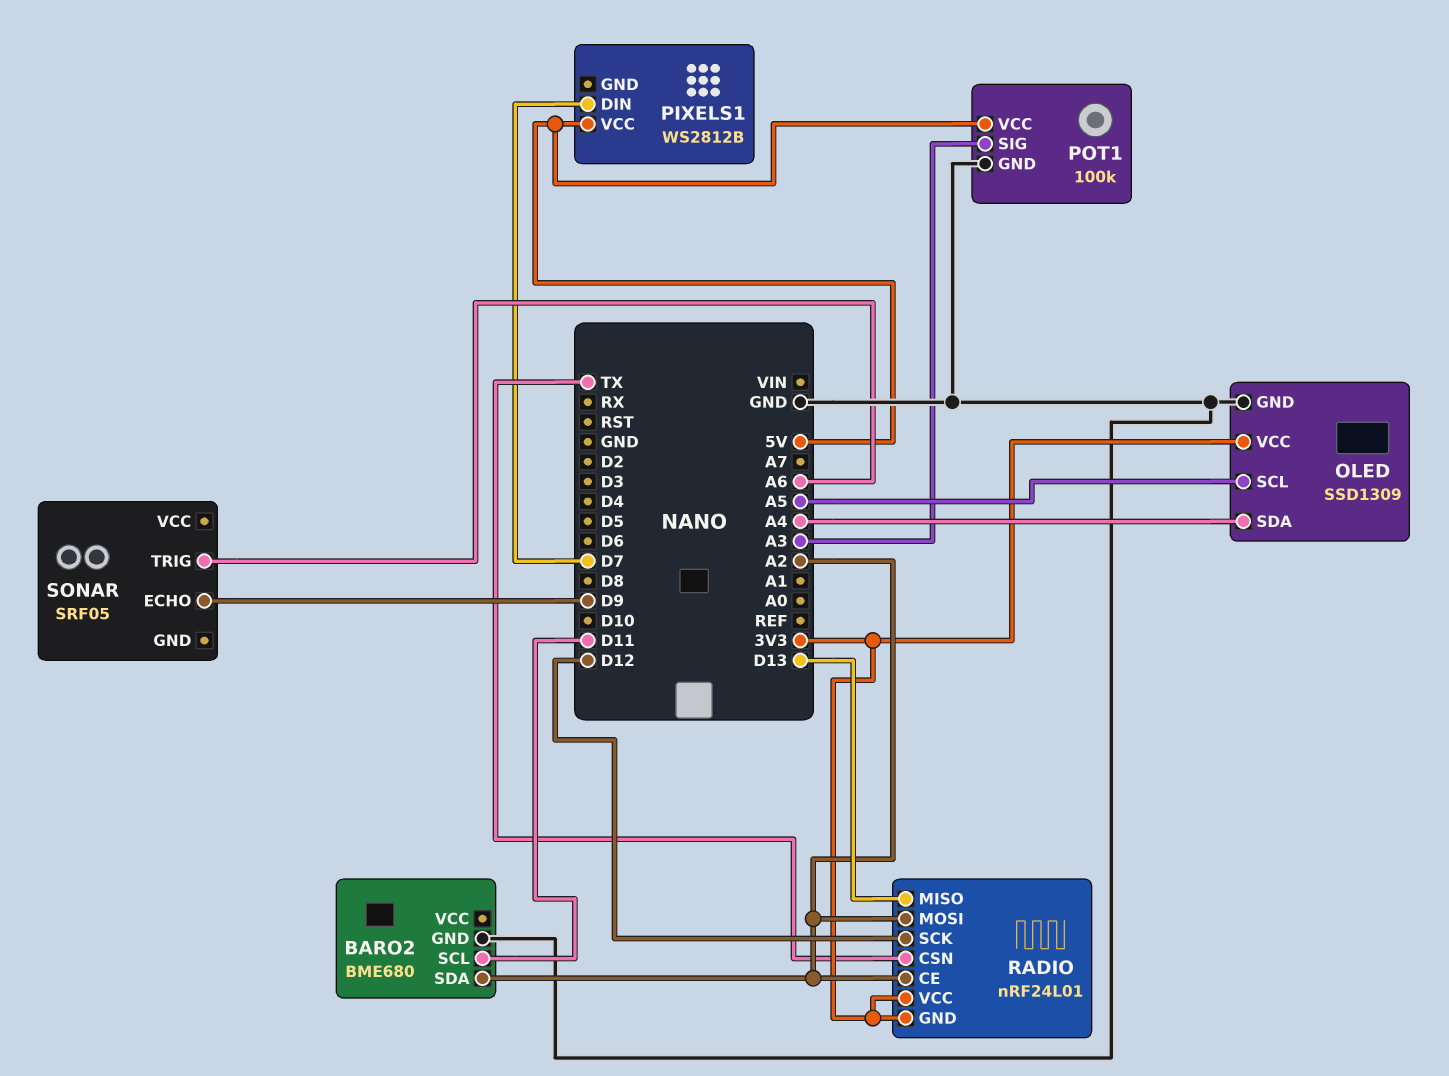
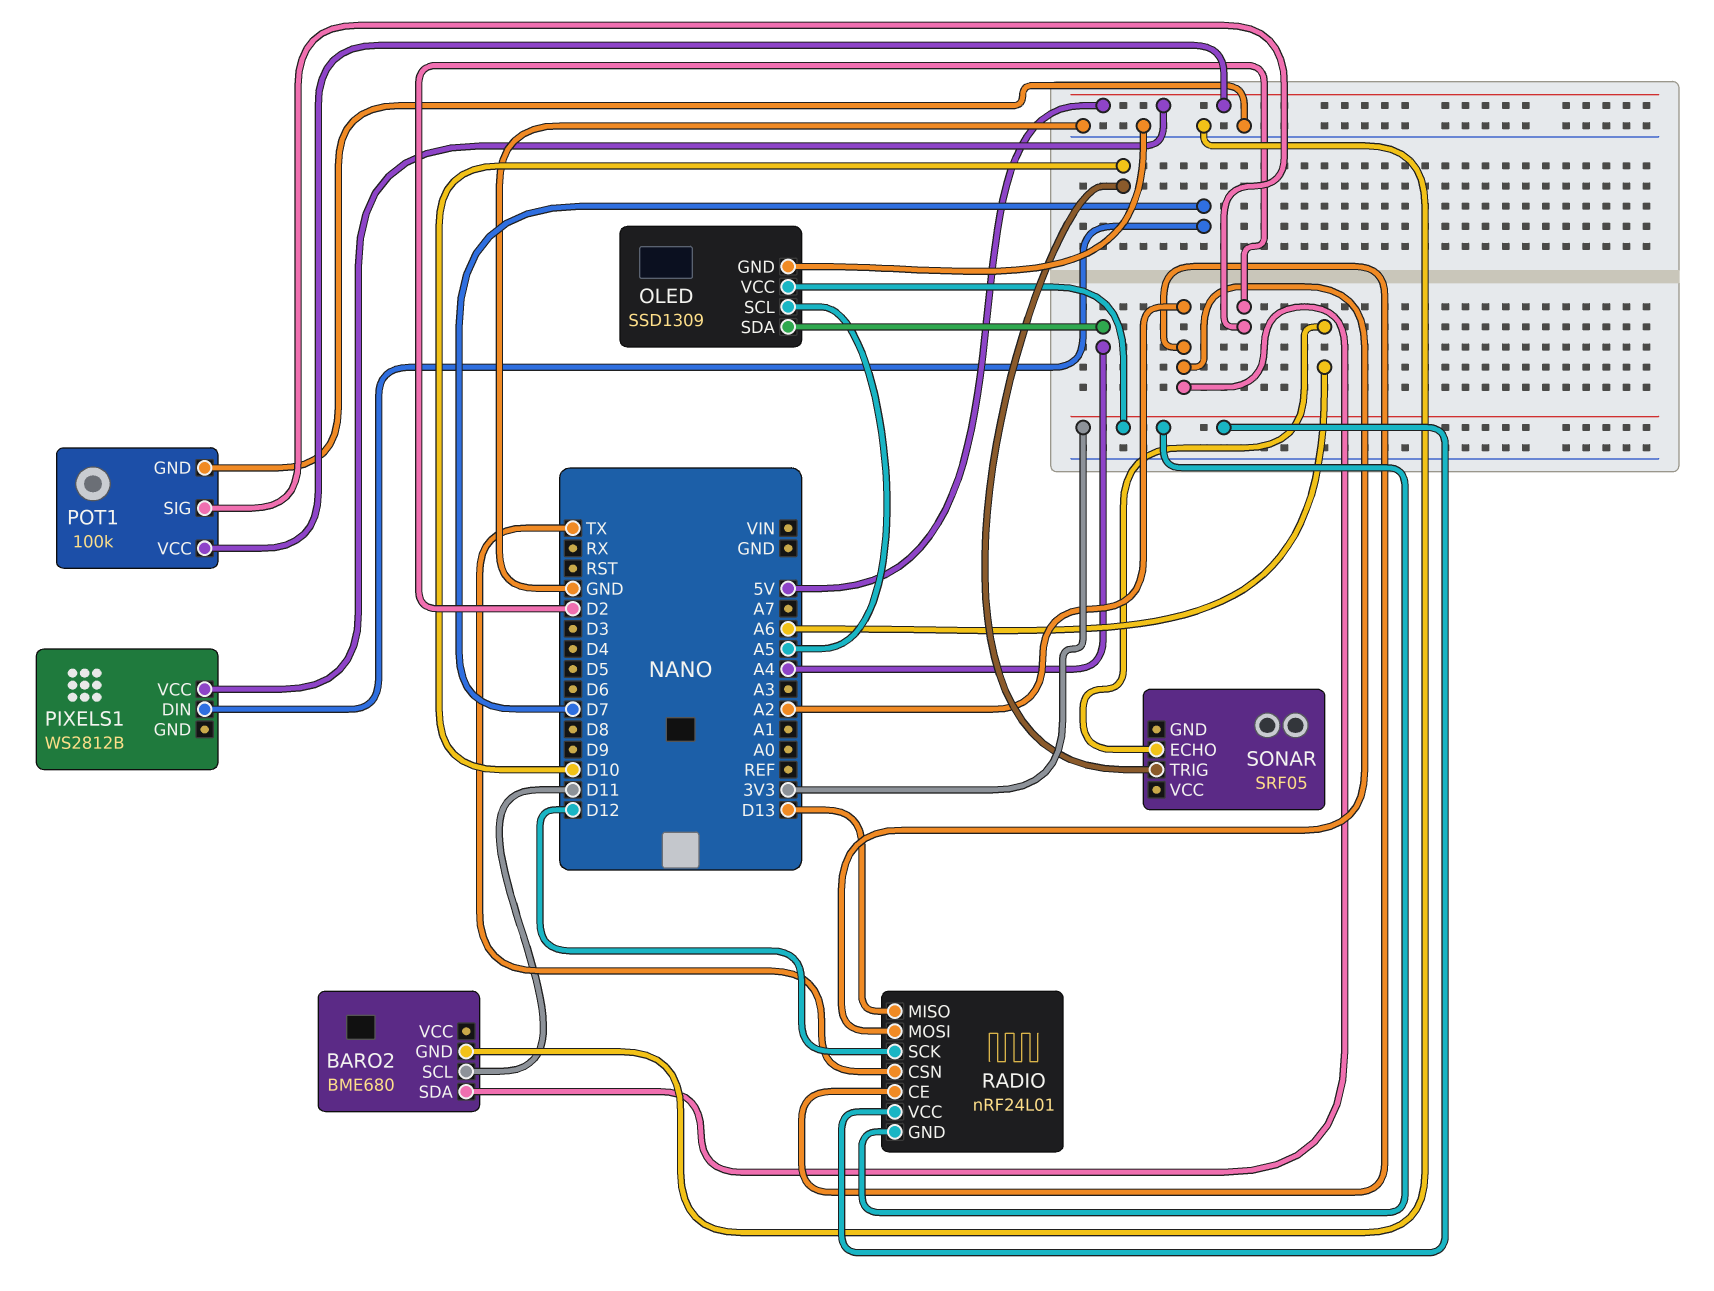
POT1 pin SIG: A3 -> D2
SONAR pin ECHO: D9 -> A6
SONAR pin TRIG: A6 -> D10

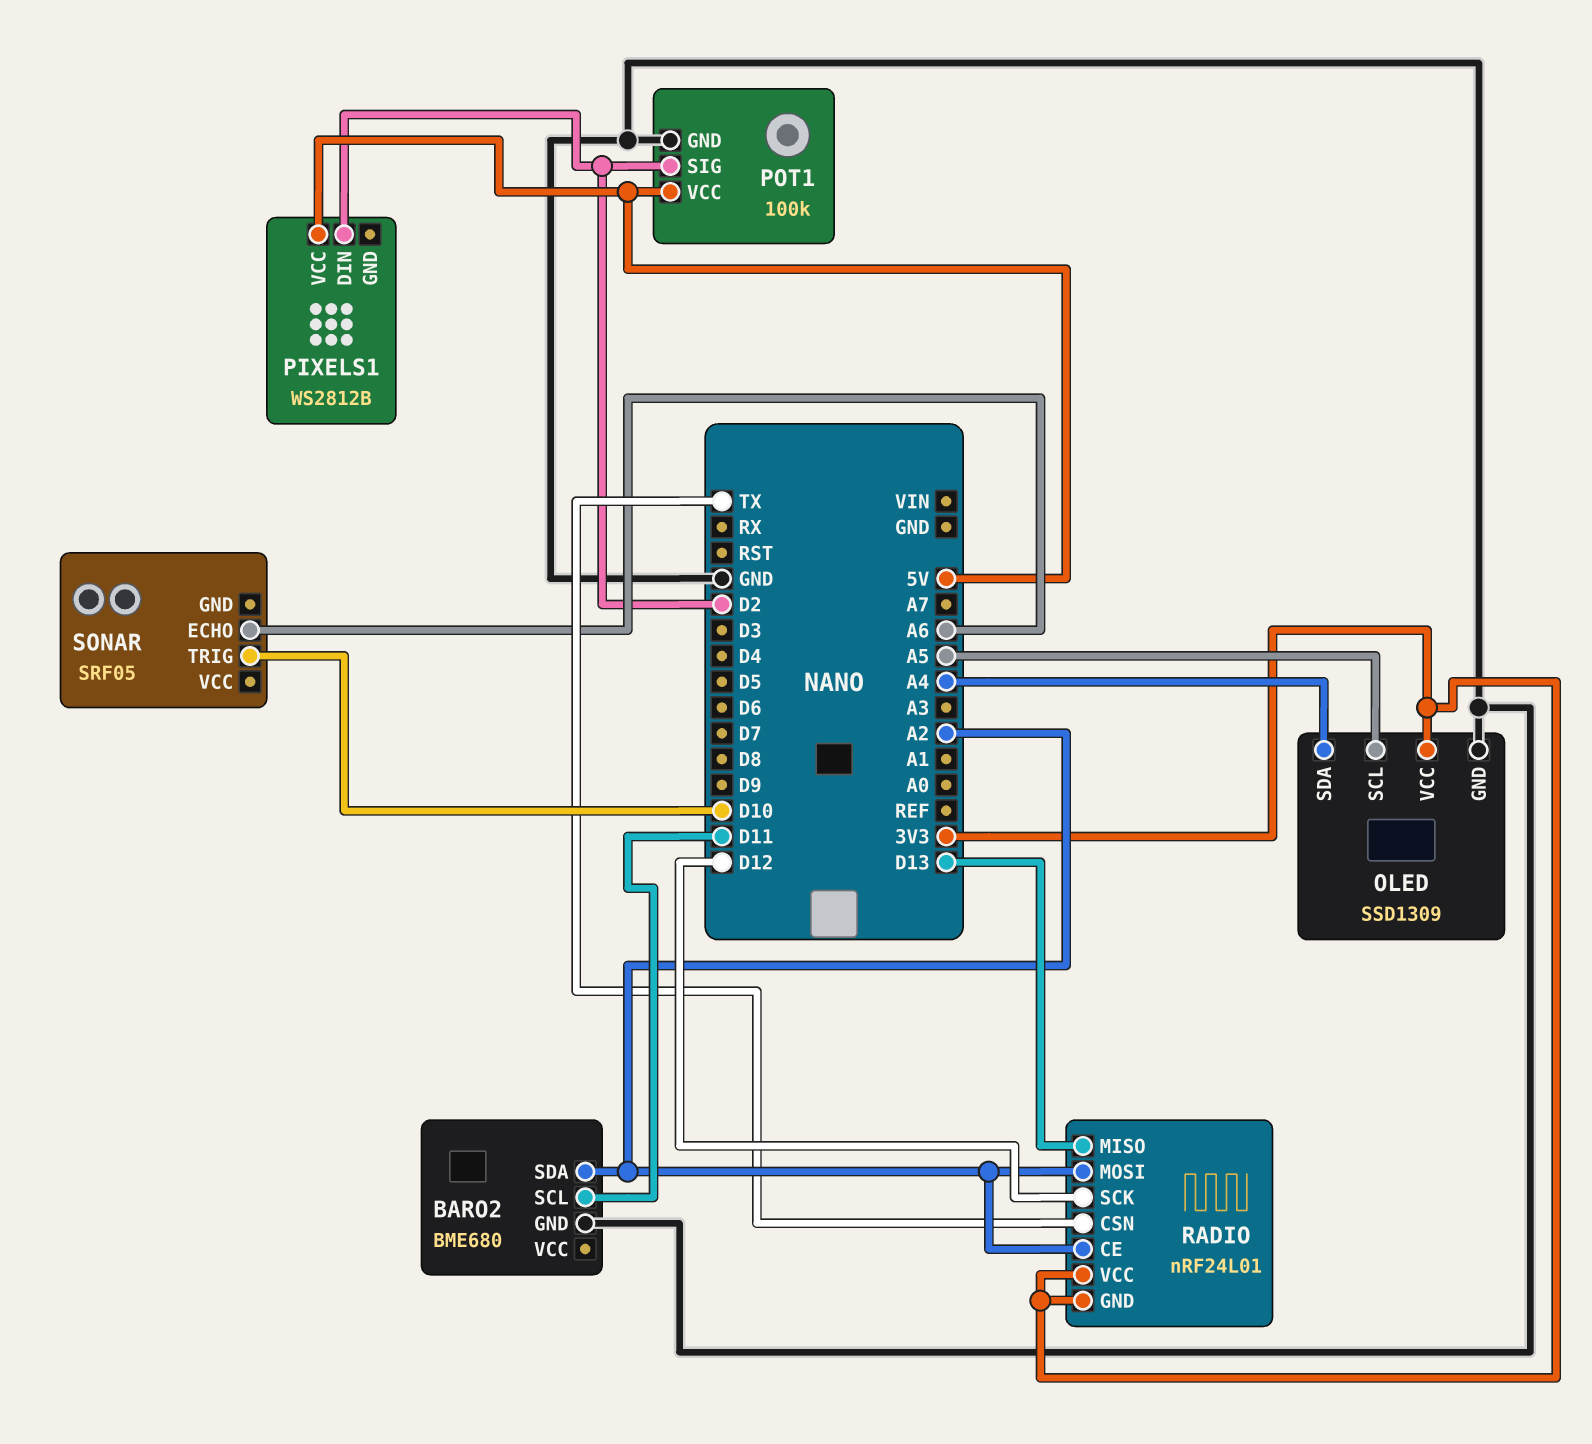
PIXELS1 pin DIN: D7 -> D2

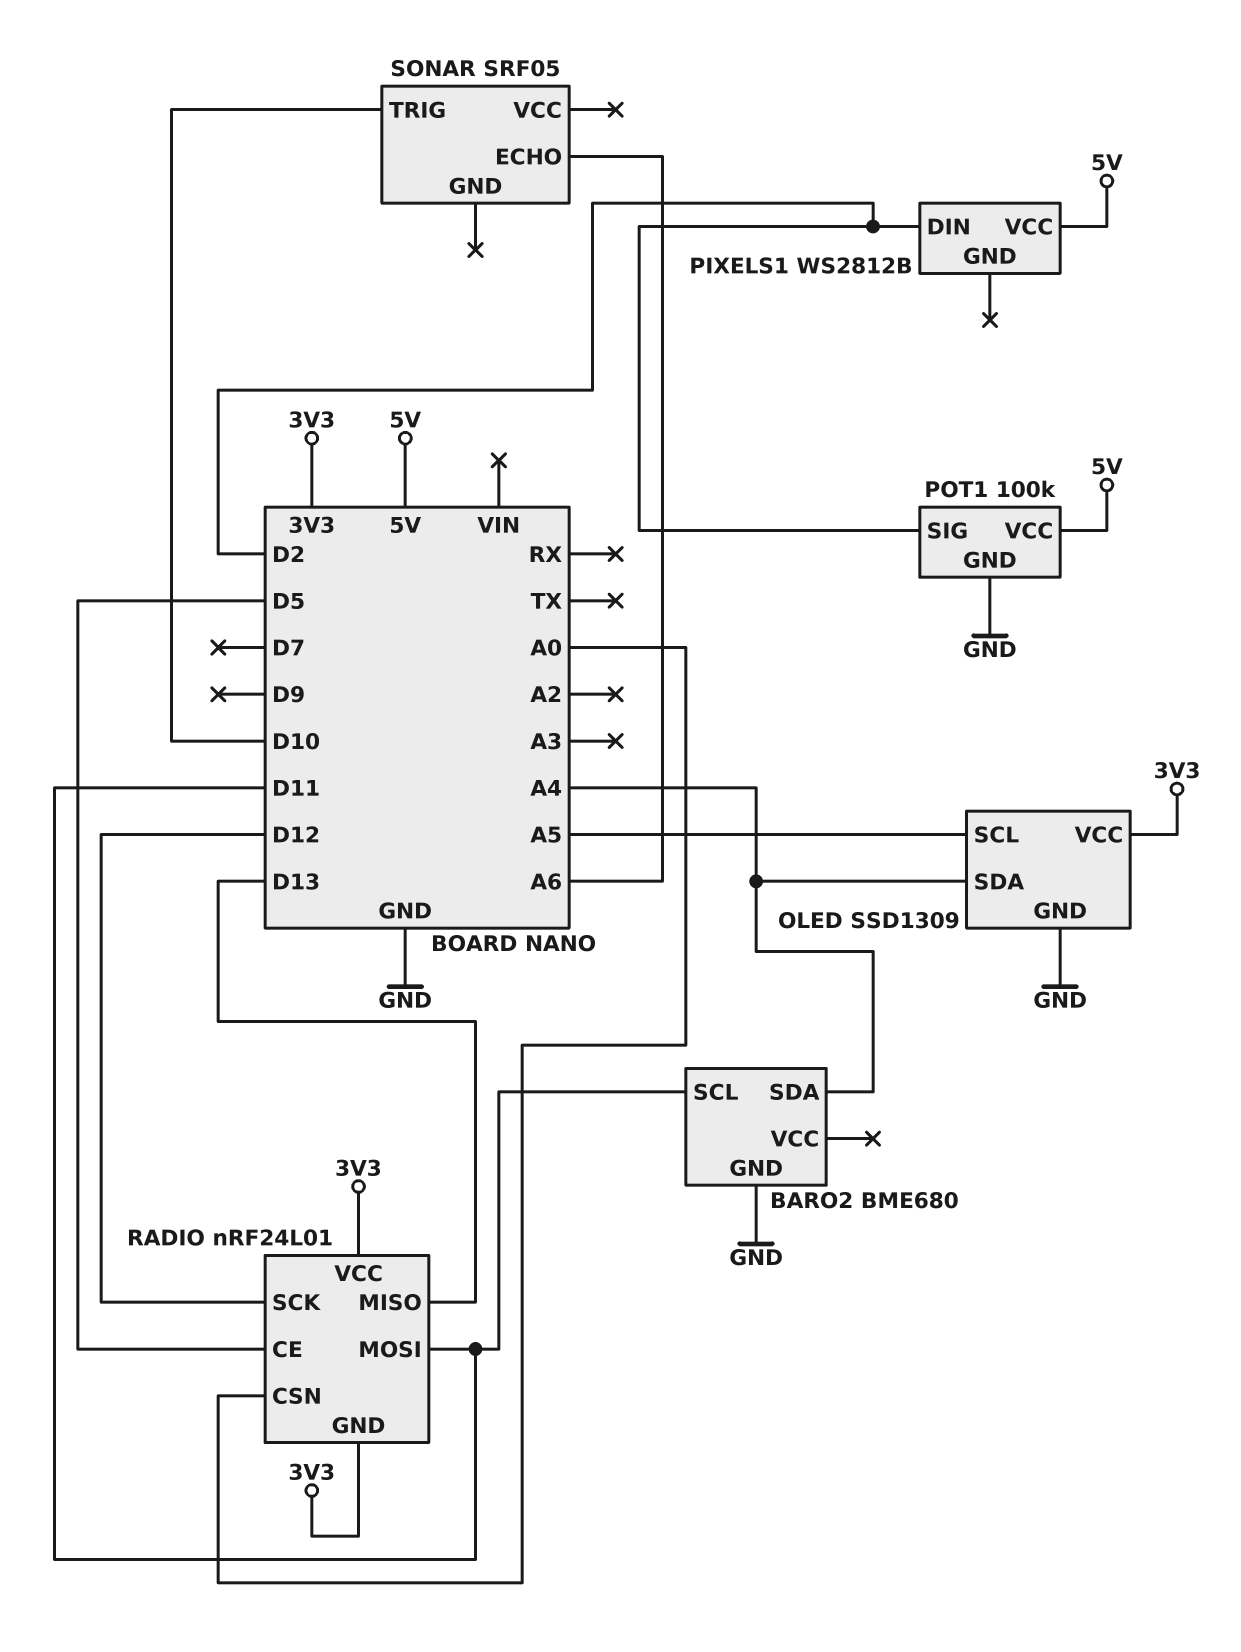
BARO2 pin SDA: A2 -> A4
RADIO pin CE: A2 -> D5
RADIO pin CSN: TX -> A0
RADIO pin MOSI: A2 -> D11

